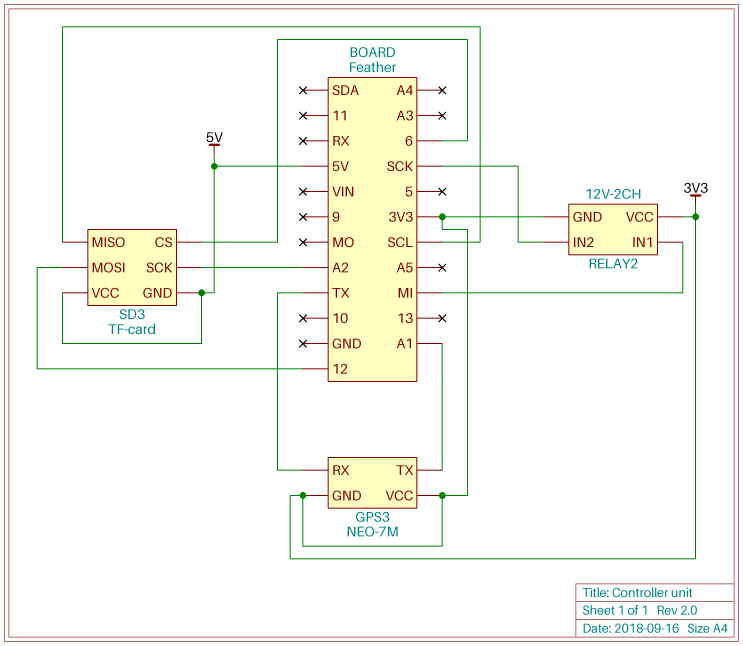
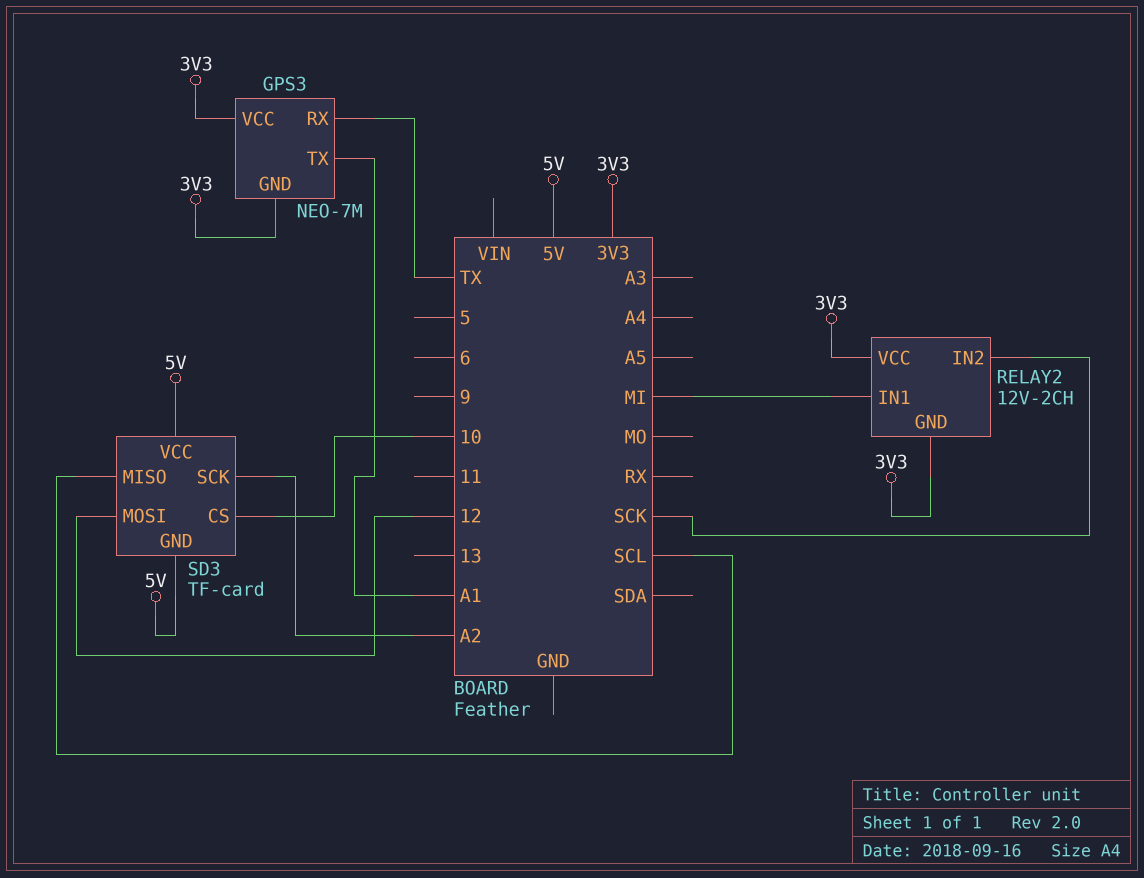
SD3 pin CS: 6 -> 10

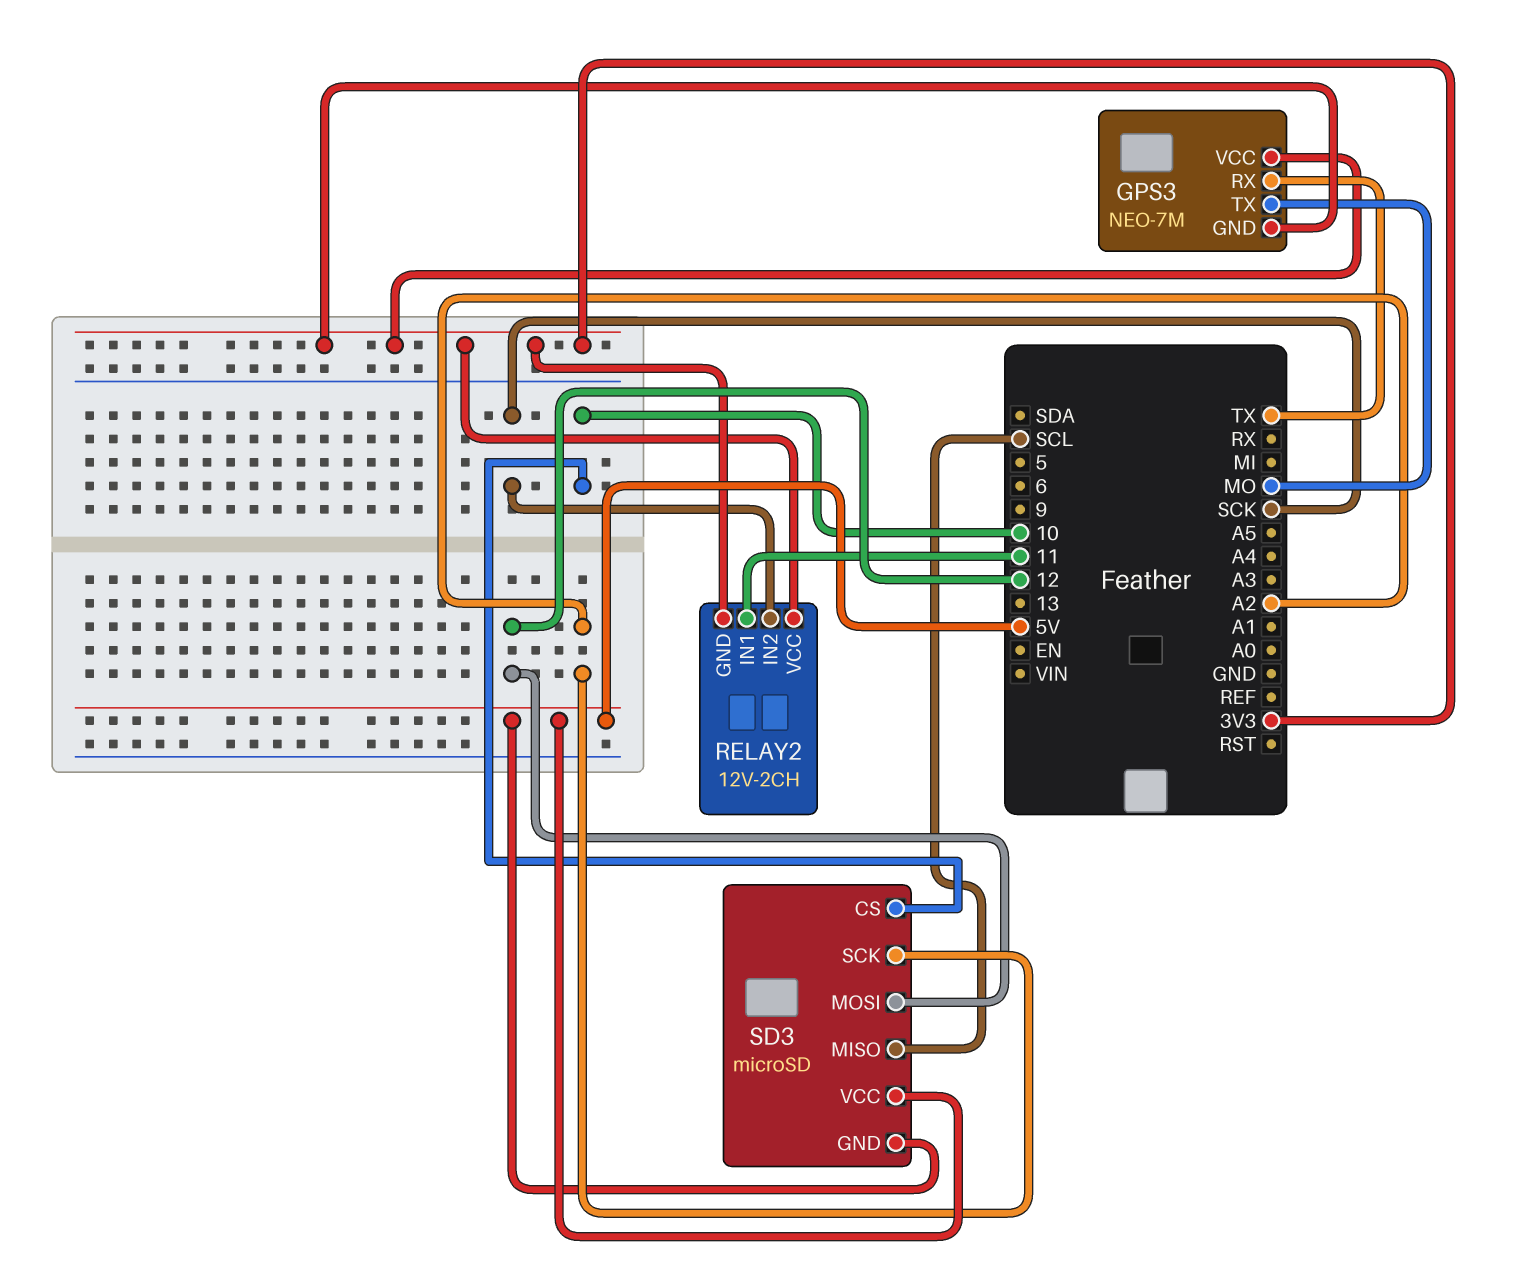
GPS3 pin TX: A1 -> MO
RELAY2 pin IN1: MI -> 11
SD3: TF-card -> microSD

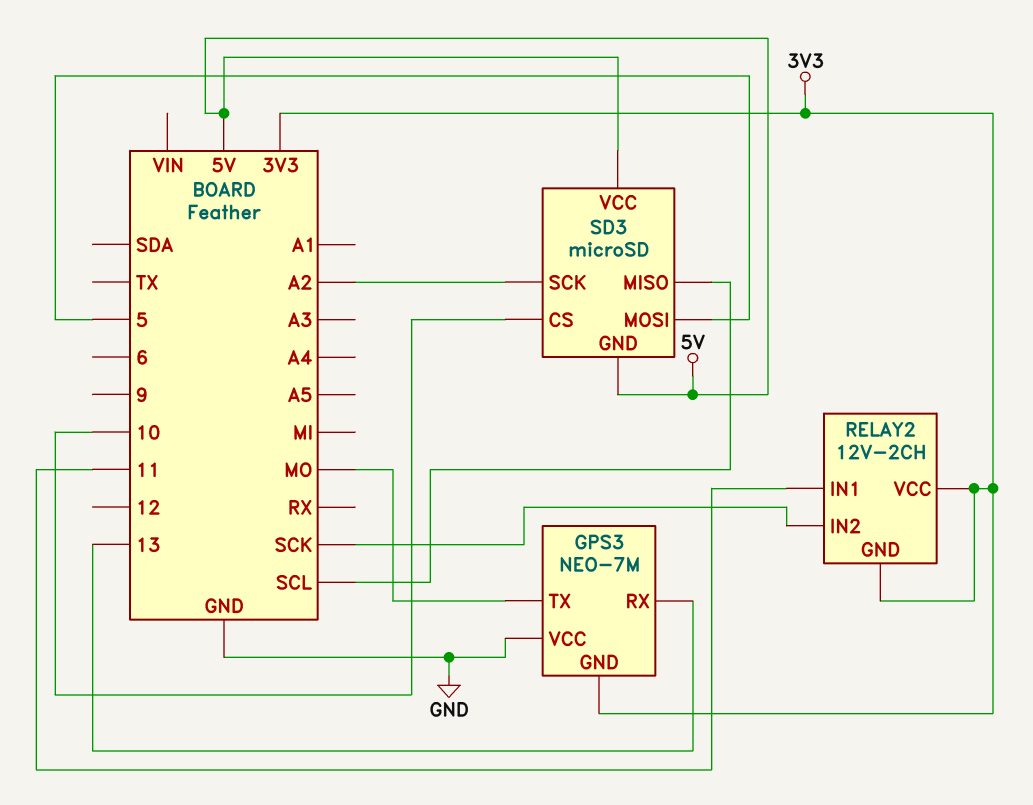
GPS3 pin RX: TX -> 13
GPS3 pin VCC: 3V3 -> GND
SD3 pin MOSI: 12 -> 5

